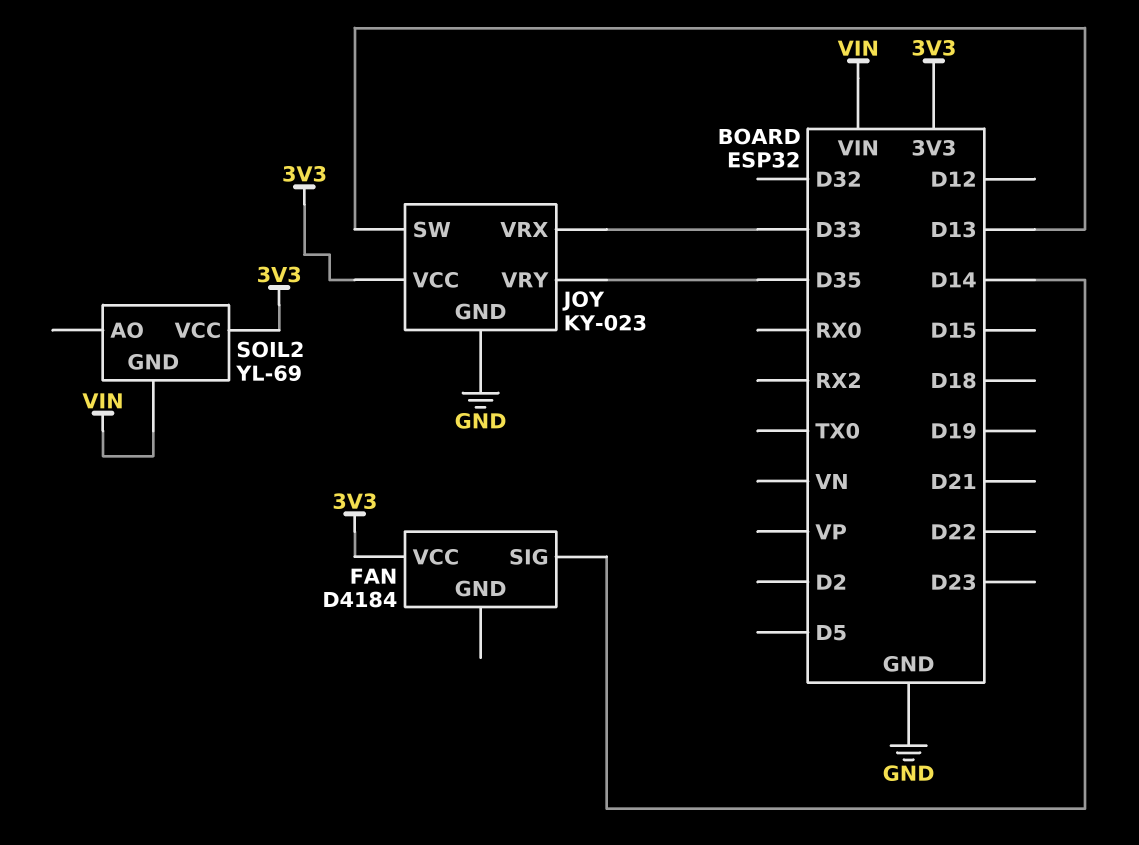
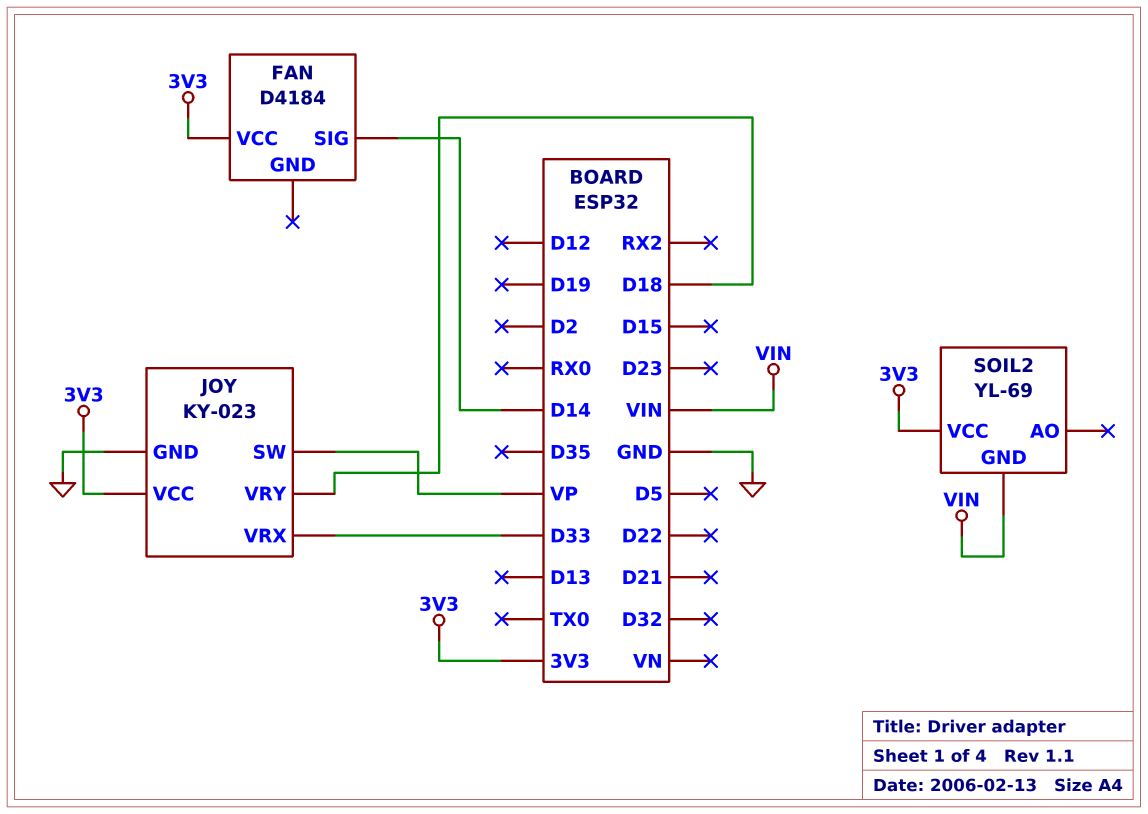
JOY pin SW: D13 -> VP
JOY pin VRY: D35 -> D18

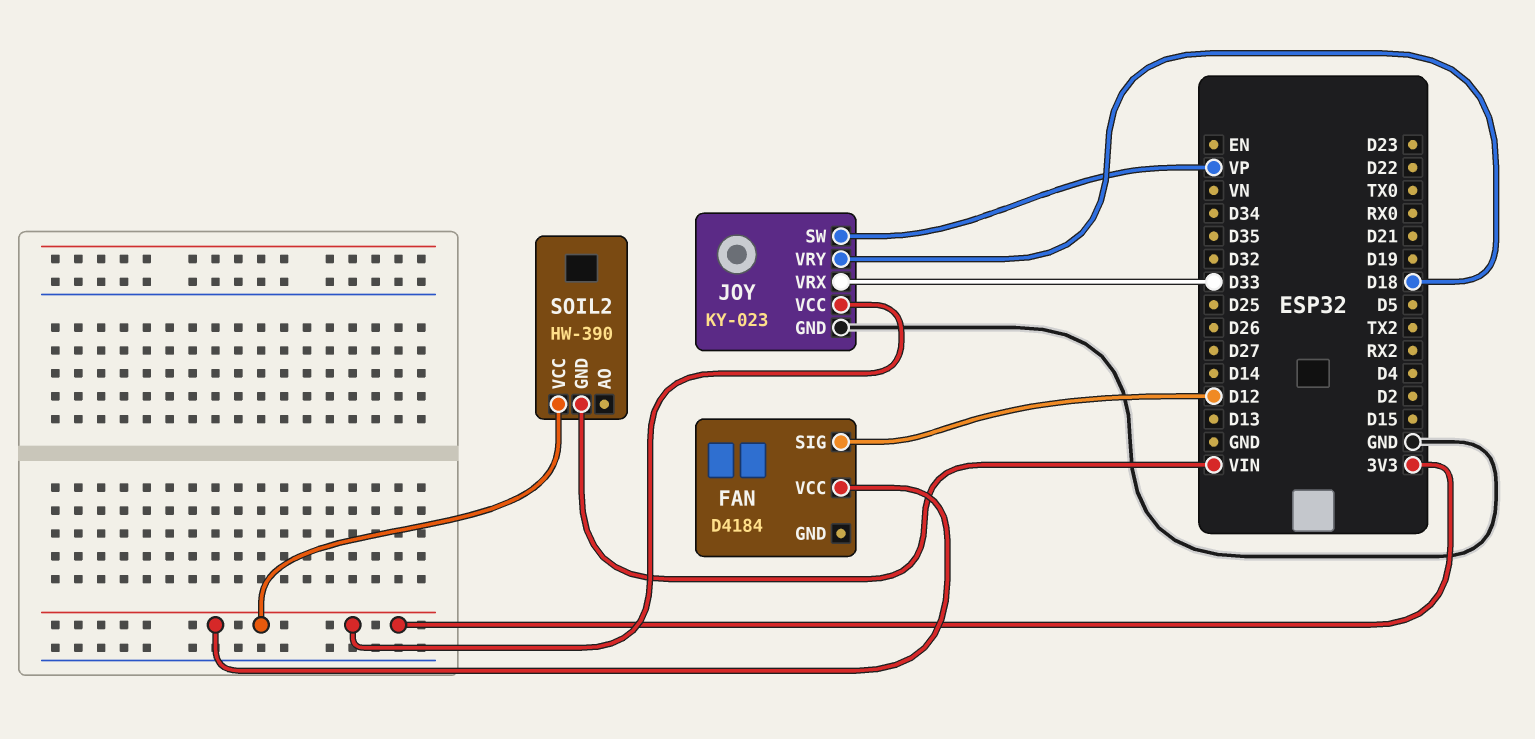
FAN pin SIG: D14 -> D12
SOIL2: YL-69 -> HW-390

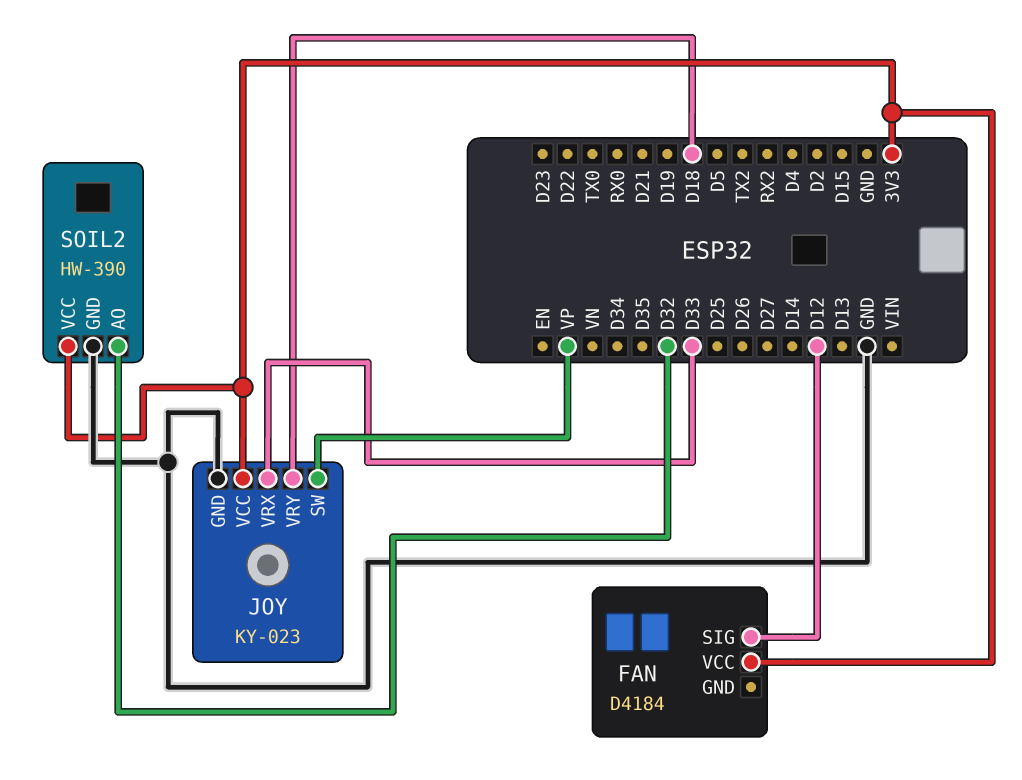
SOIL2 pin AO: none -> D32
SOIL2 pin GND: VIN -> GND

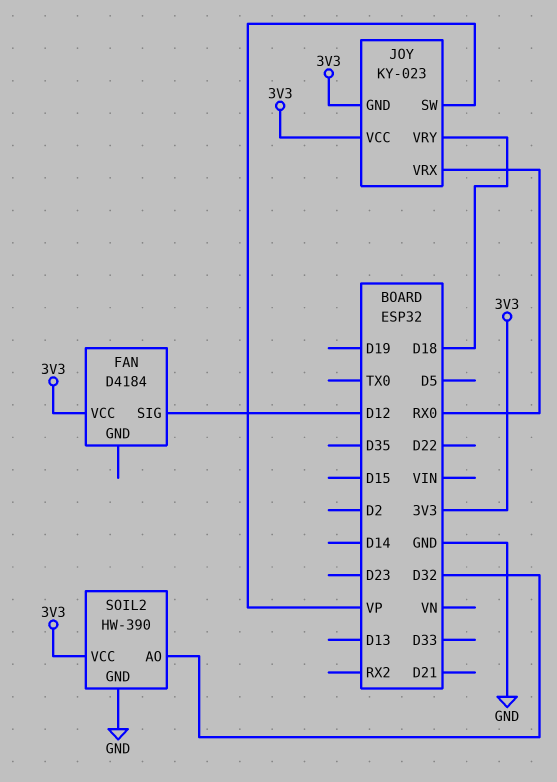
JOY pin GND: GND -> 3V3
JOY pin VRX: D33 -> RX0

